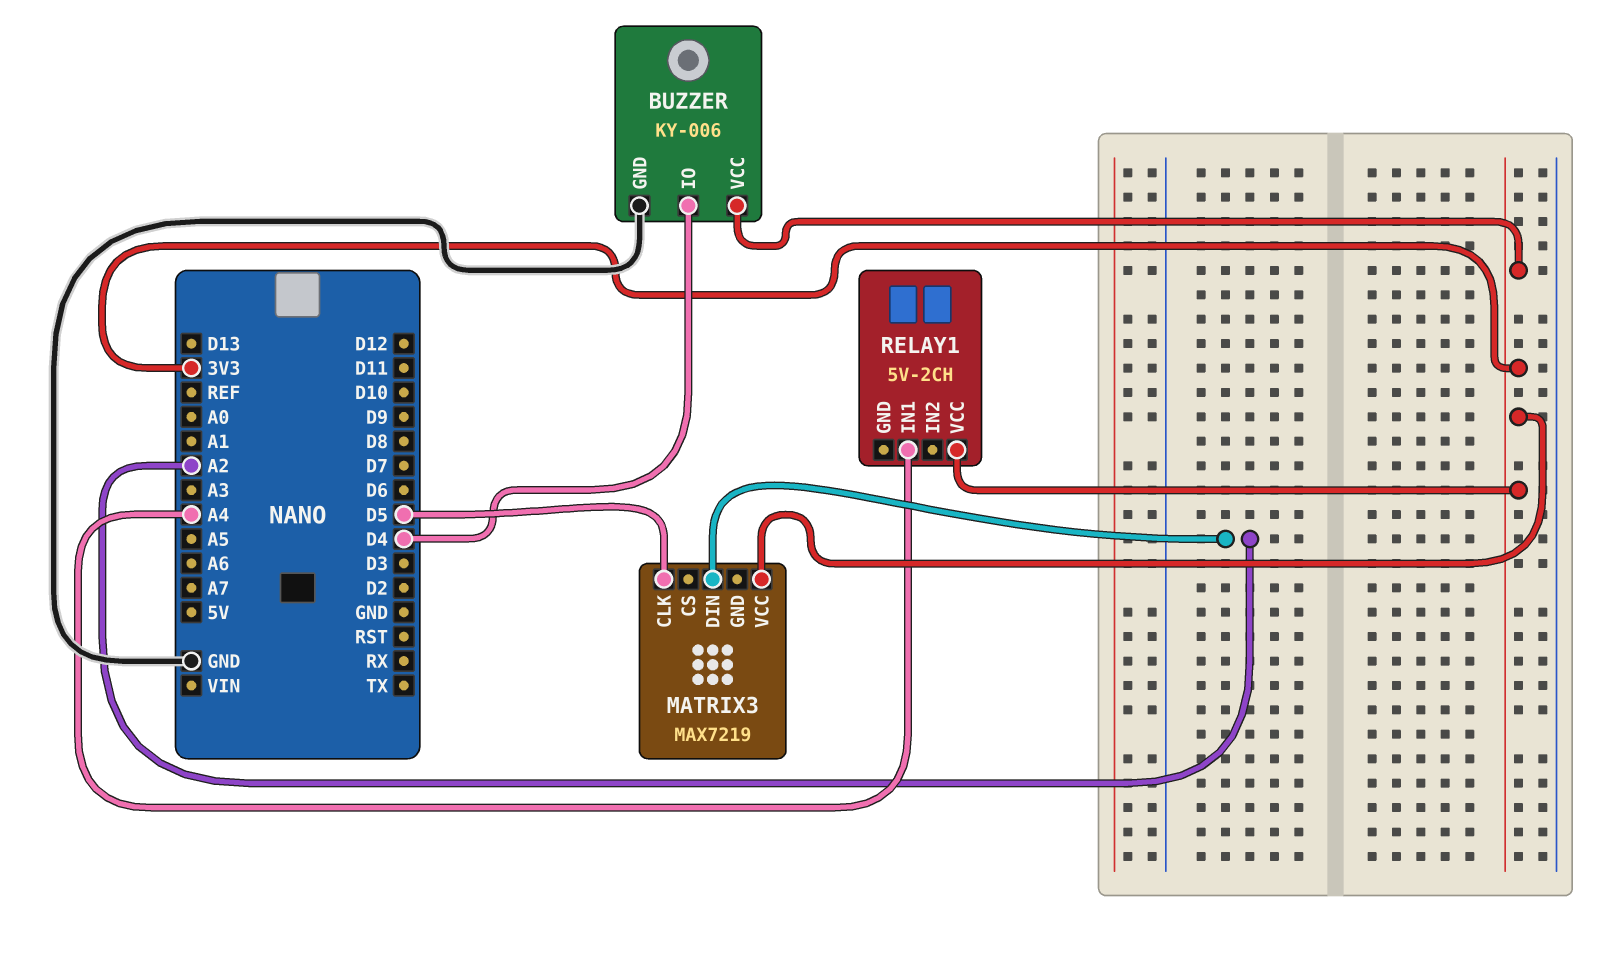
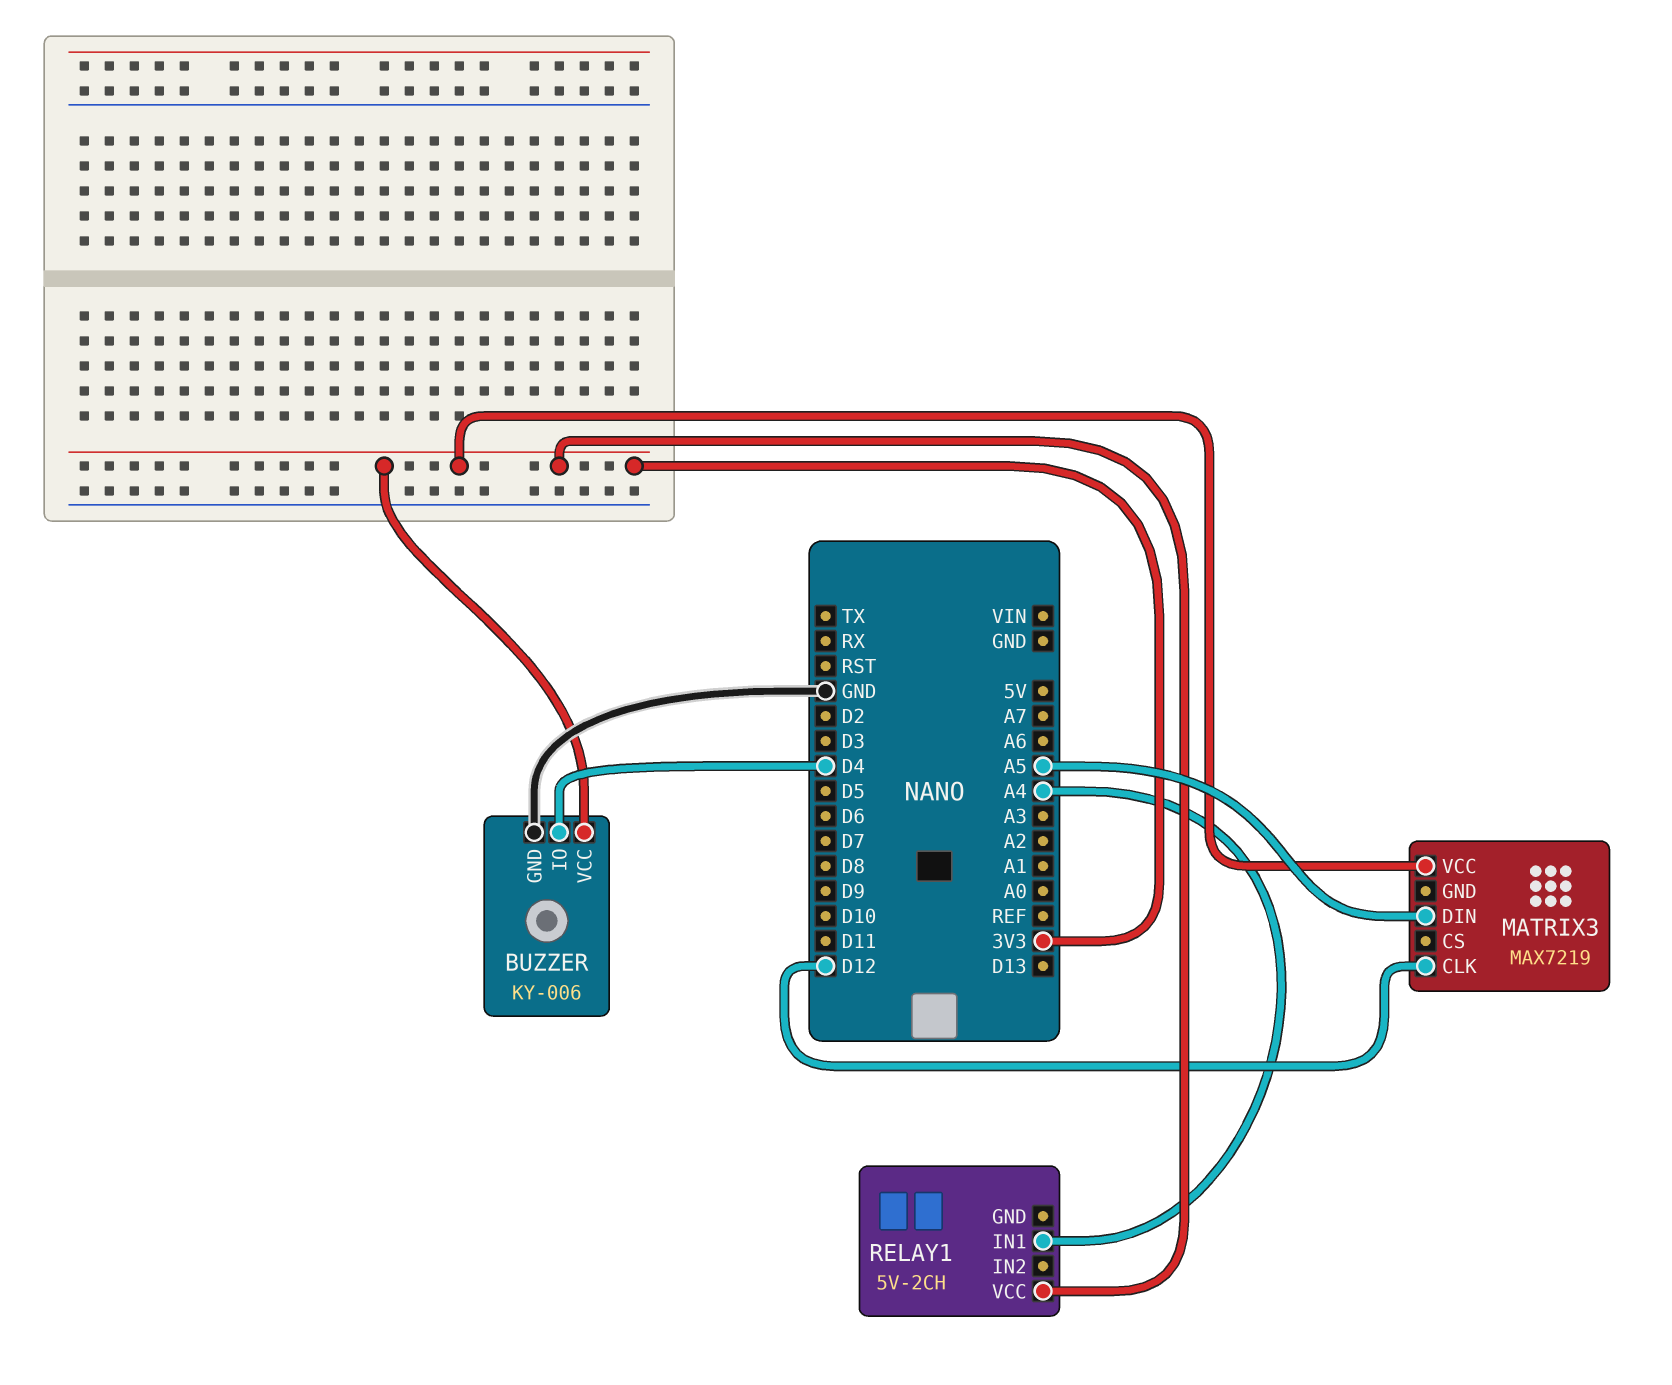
MATRIX3 pin CLK: D5 -> D12
MATRIX3 pin DIN: A2 -> A5

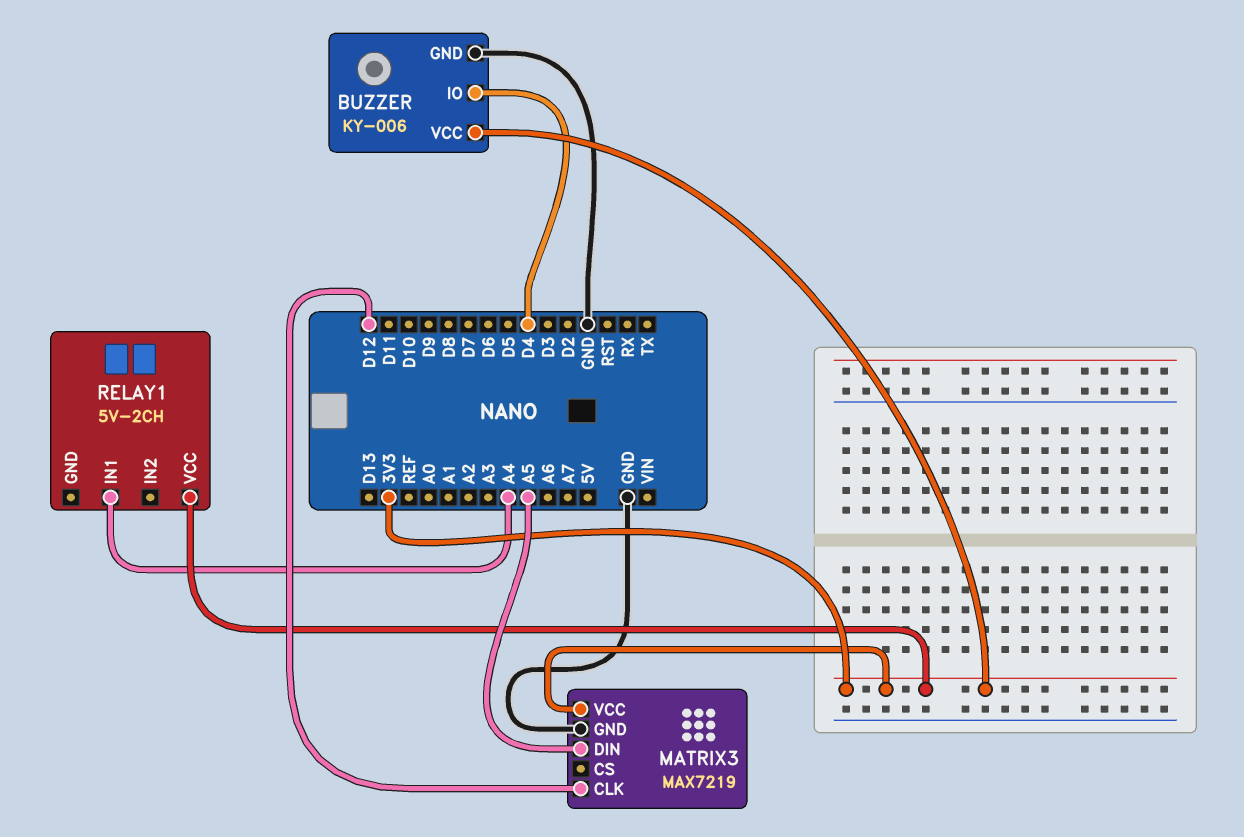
MATRIX3 pin GND: none -> GND

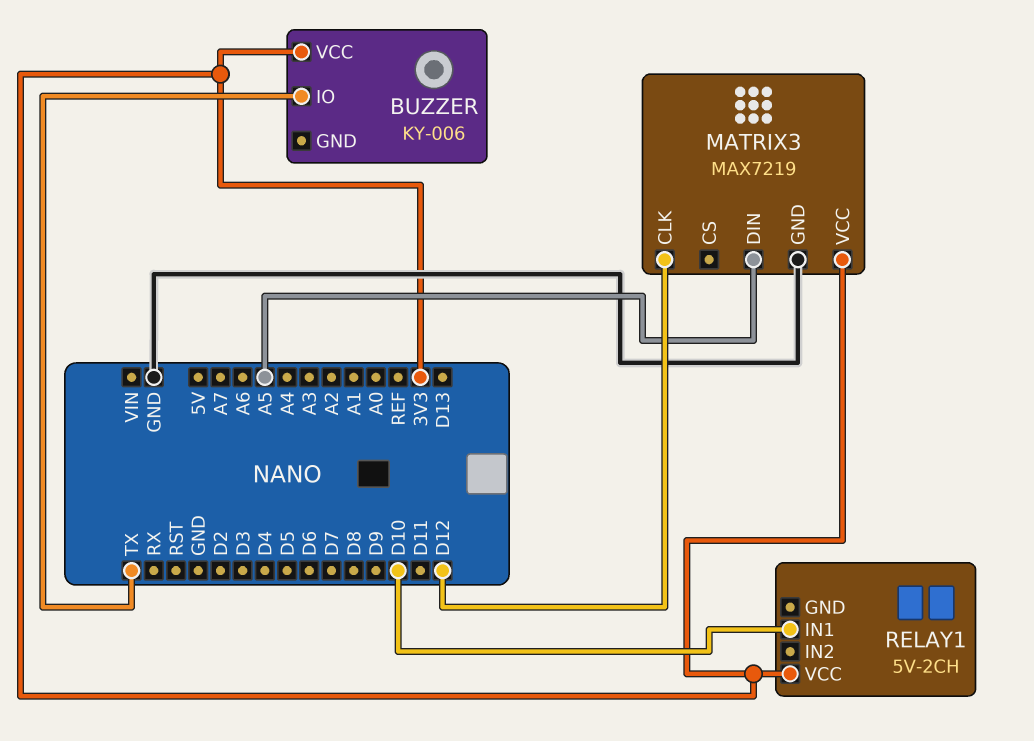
BUZZER pin GND: GND -> none
BUZZER pin IO: D4 -> TX
RELAY1 pin IN1: A4 -> D10

